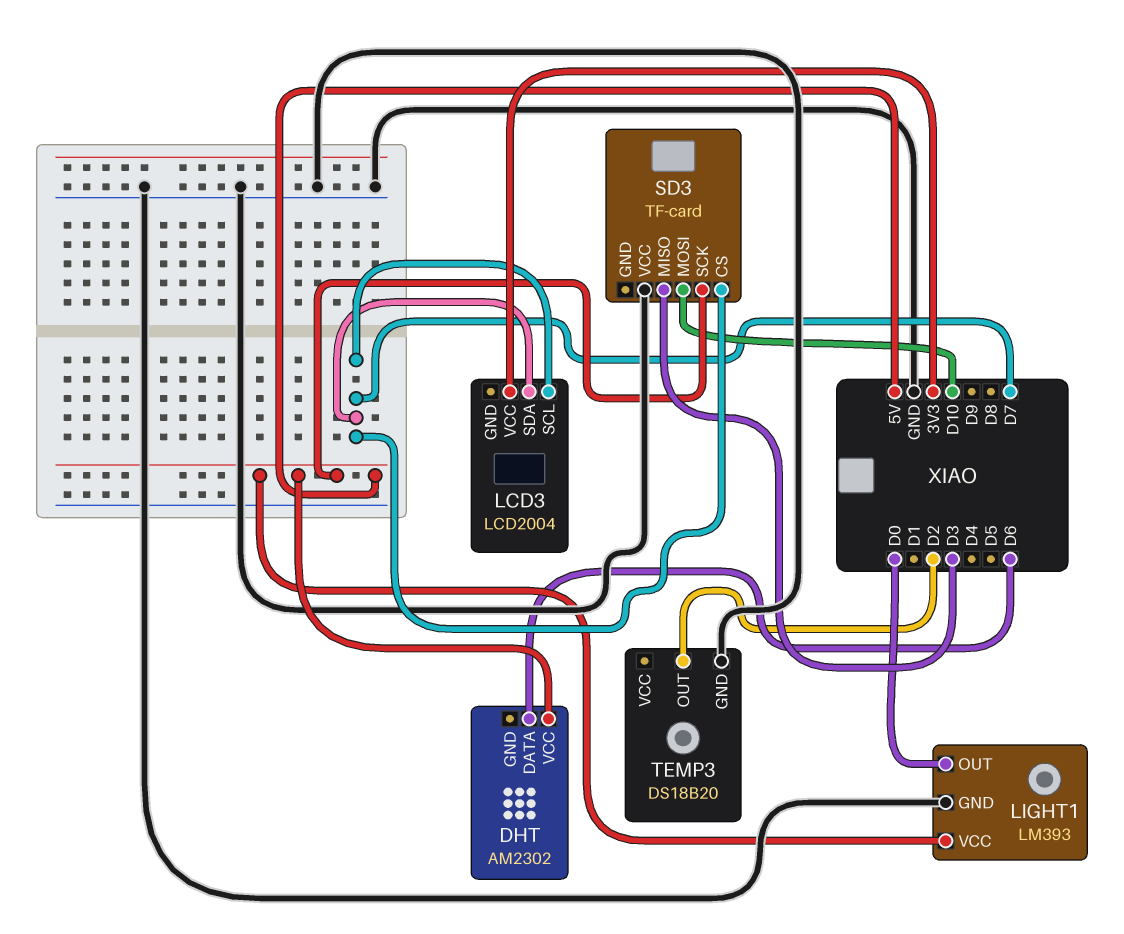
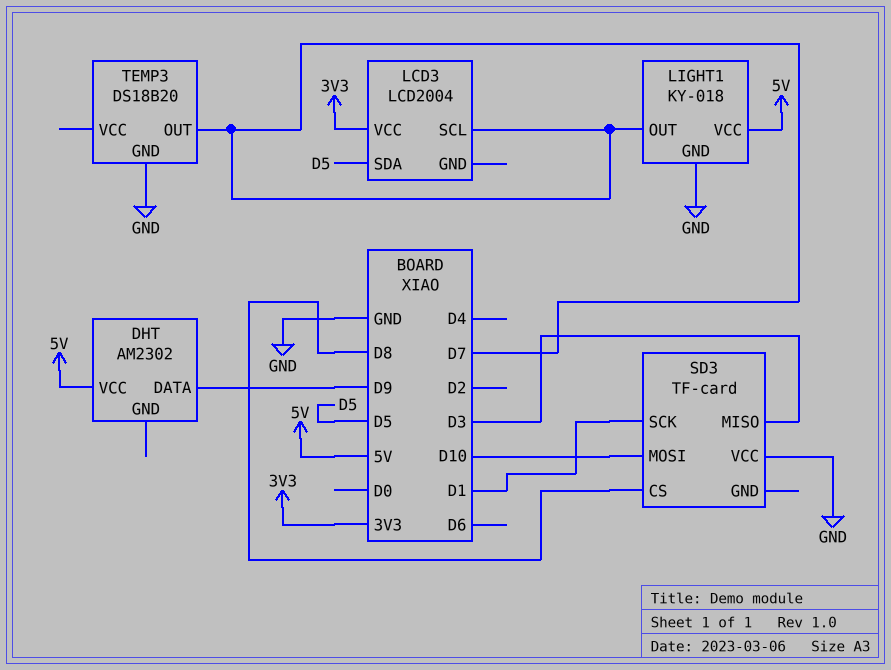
DHT pin DATA: D6 -> D9
LCD3 pin SDA: D7 -> D5
LIGHT1: LM393 -> KY-018
LIGHT1 pin OUT: D0 -> D7
SD3 pin CS: D7 -> D8
SD3 pin SCK: 5V -> D1
TEMP3 pin OUT: D2 -> D7

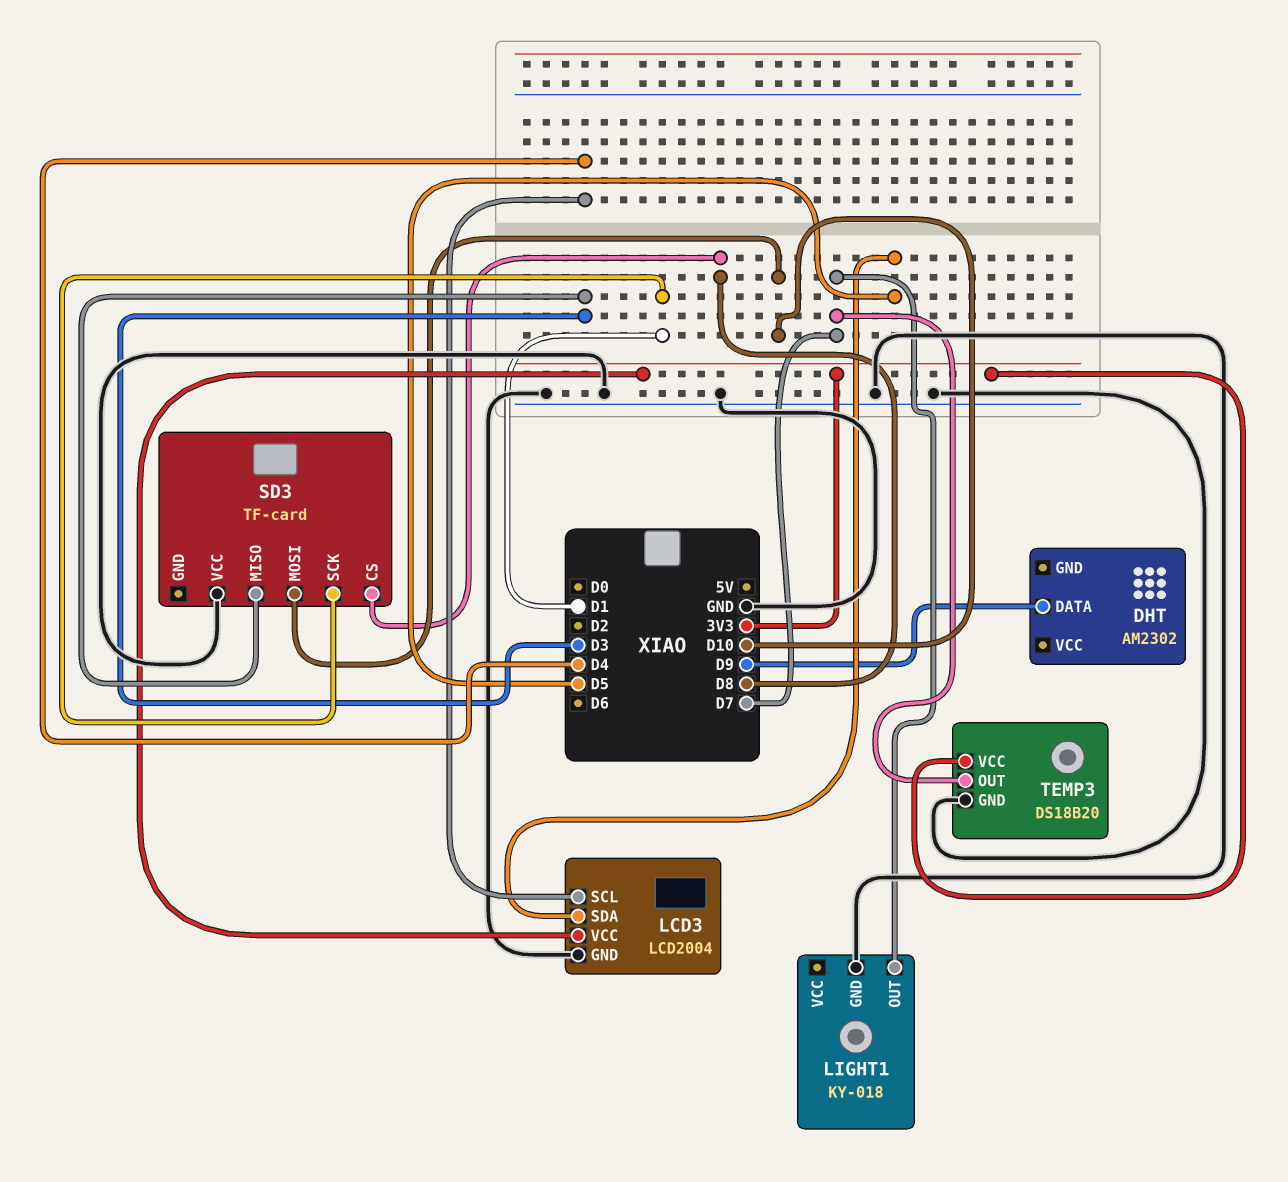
DHT pin VCC: 5V -> none
LCD3 pin GND: none -> GND
LCD3 pin SCL: D7 -> D4
LIGHT1 pin VCC: 5V -> none
TEMP3 pin VCC: none -> 3V3

